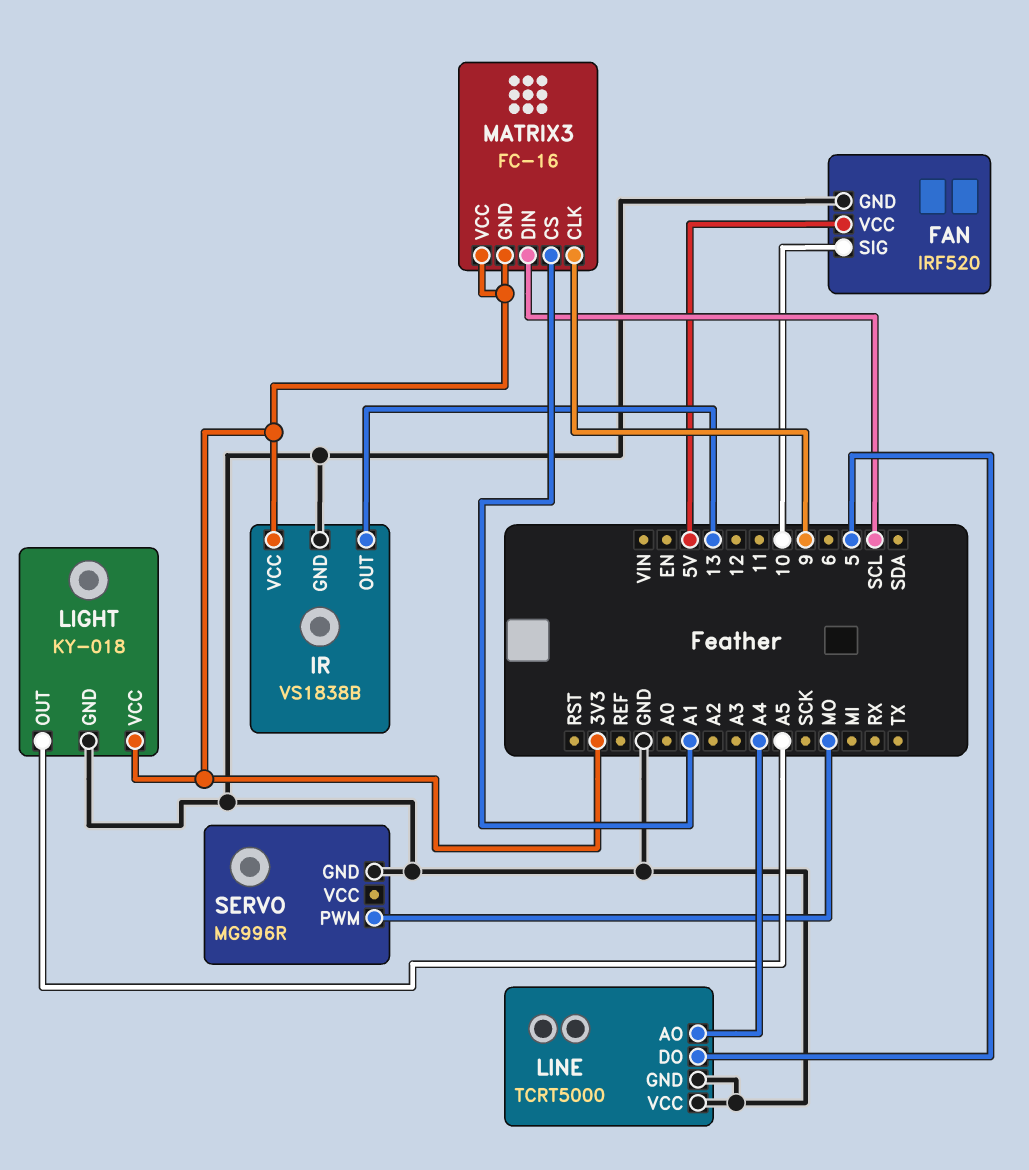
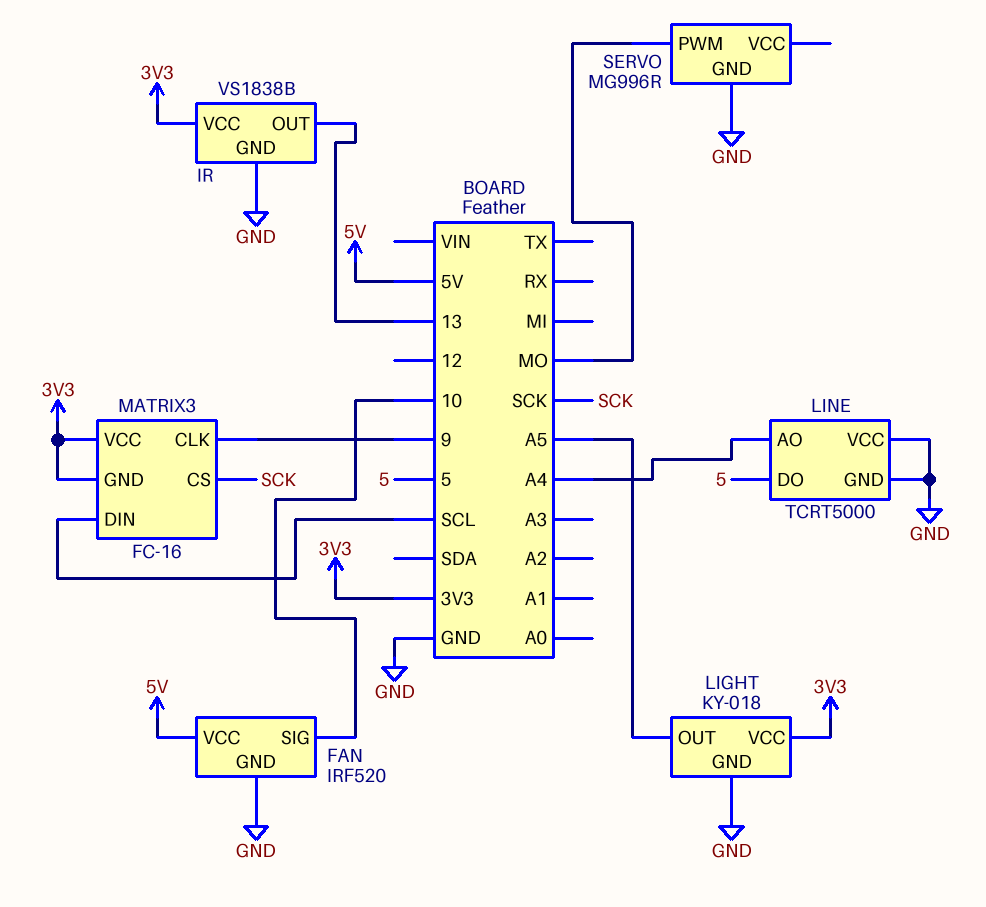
MATRIX3 pin CS: A1 -> SCK

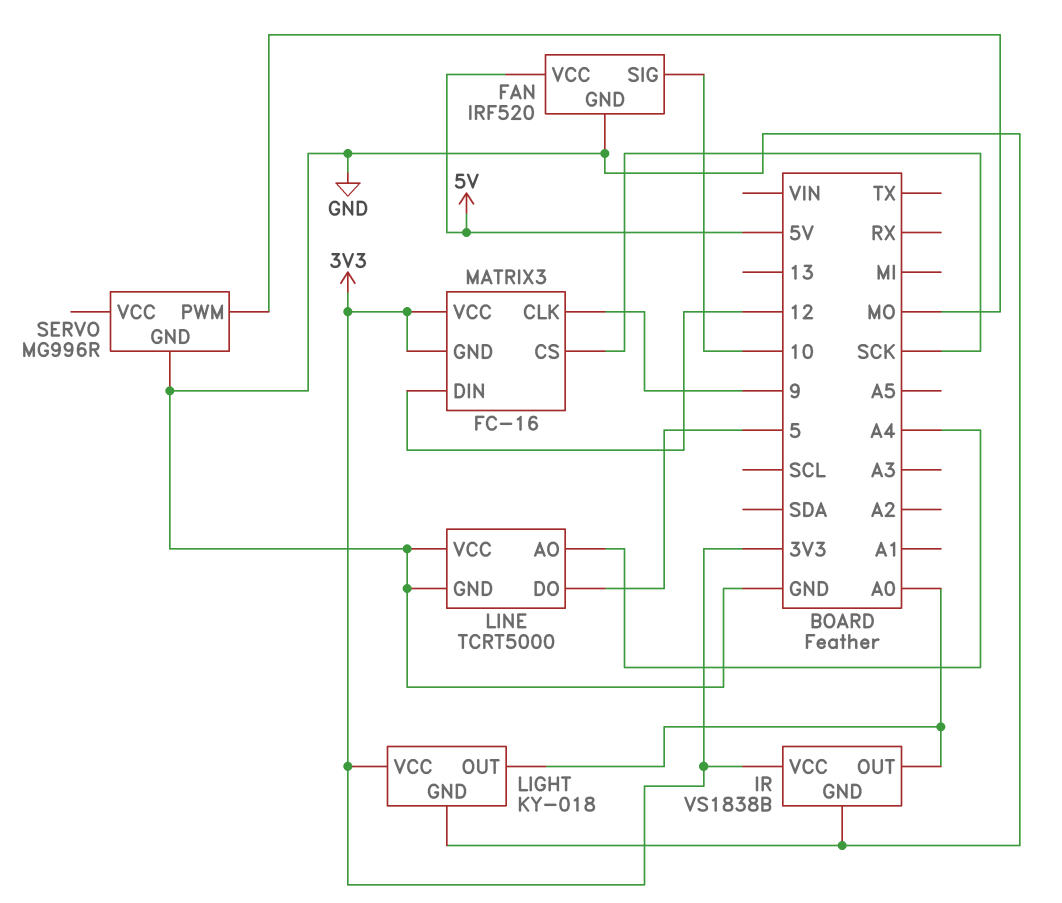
IR pin OUT: 13 -> A0
LIGHT pin OUT: A5 -> A0
MATRIX3 pin DIN: SCL -> 12

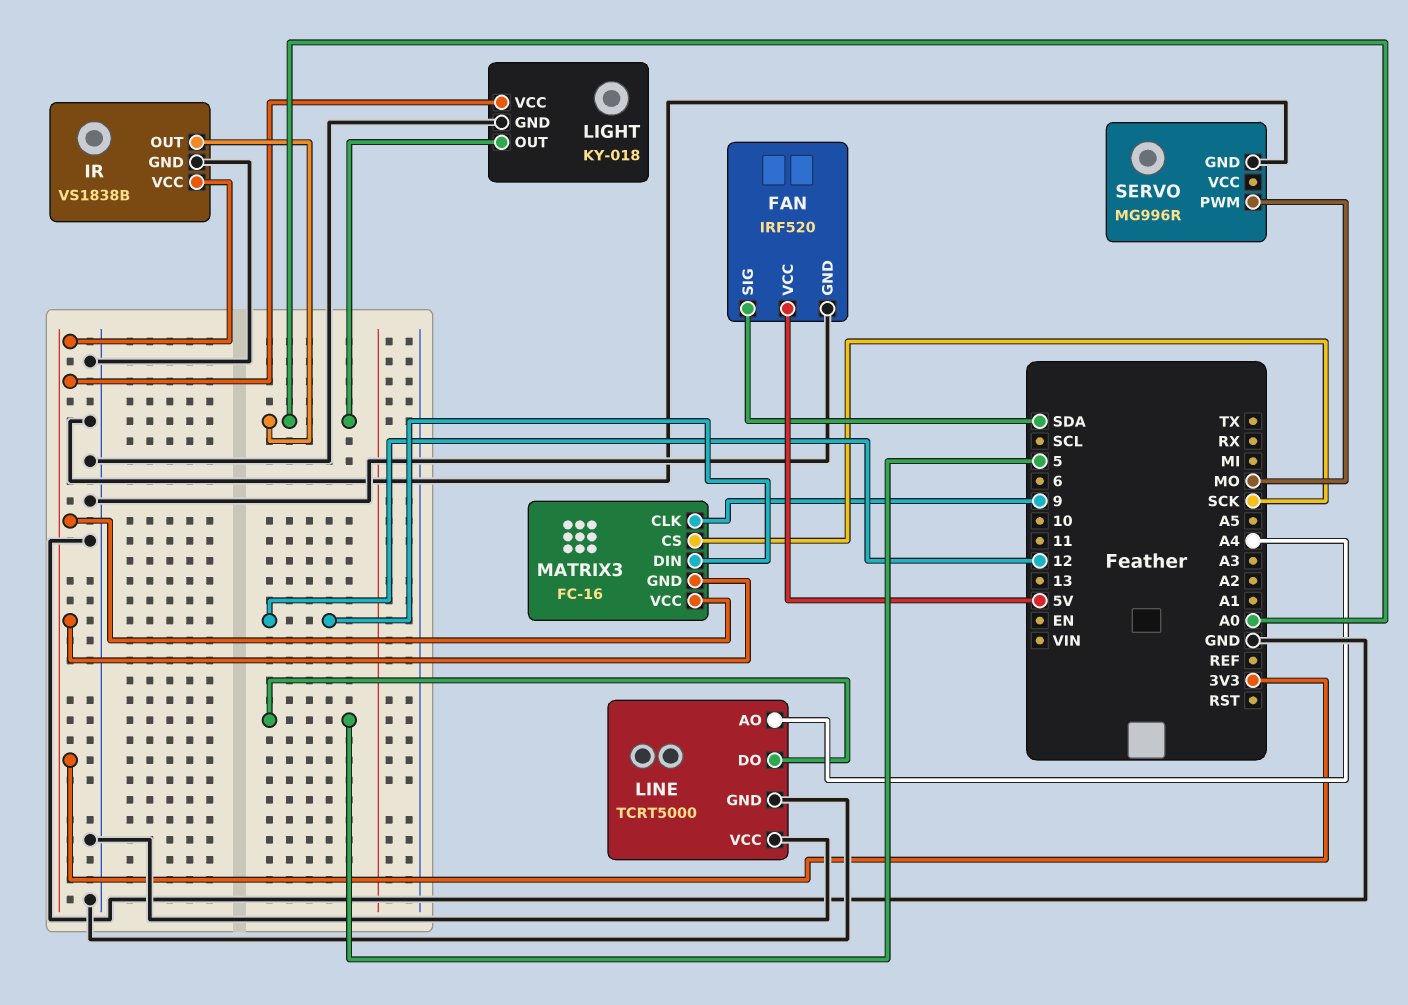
FAN pin SIG: 10 -> SDA

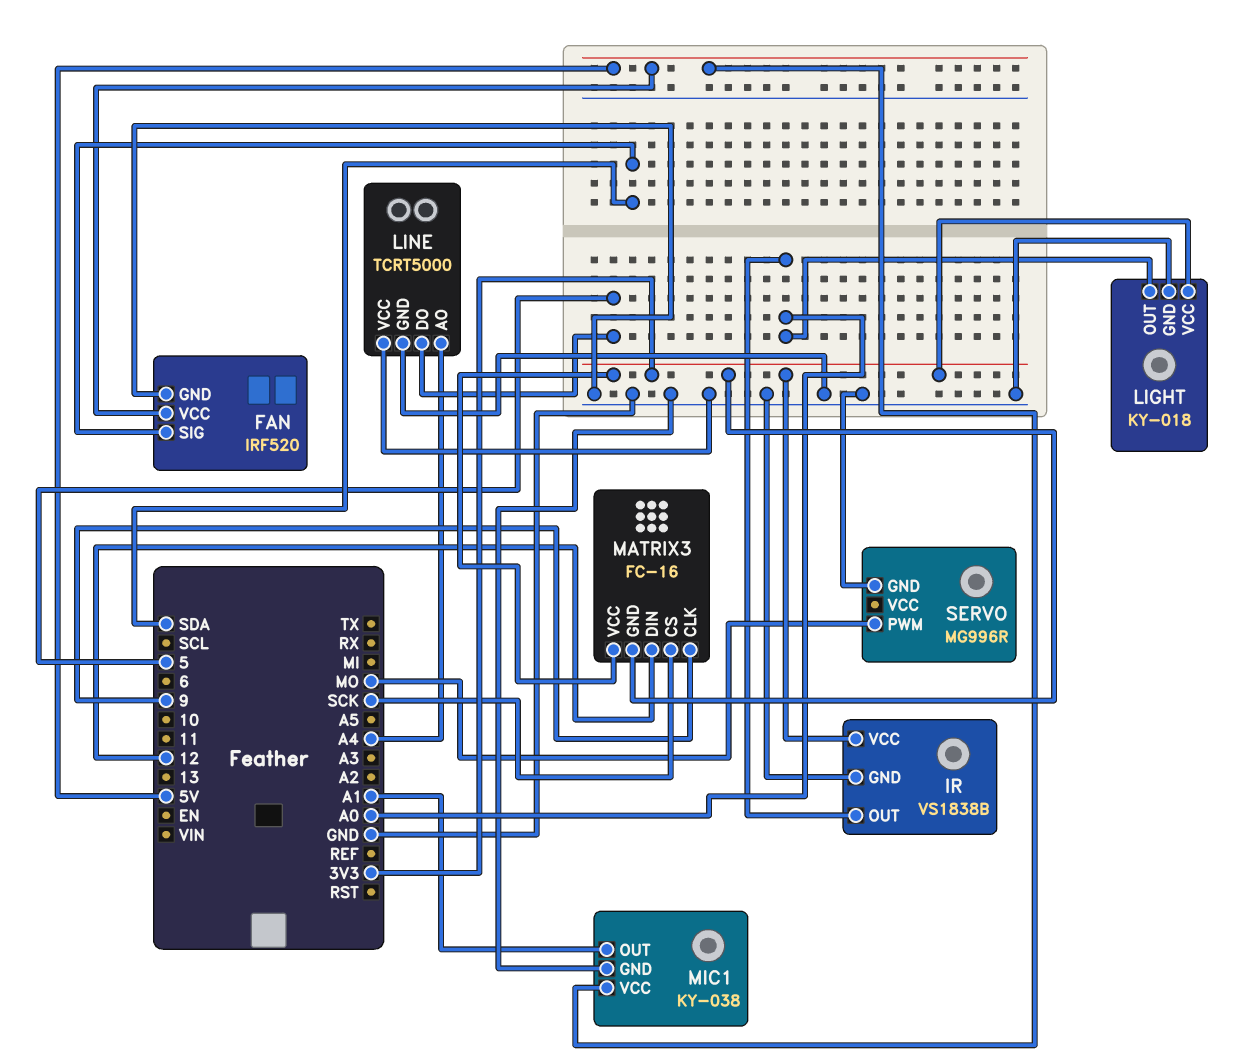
MIC1: none -> KY-038
MIC1 pin GND: none -> GND
MIC1 pin OUT: none -> A1
MIC1 pin VCC: none -> 5V

